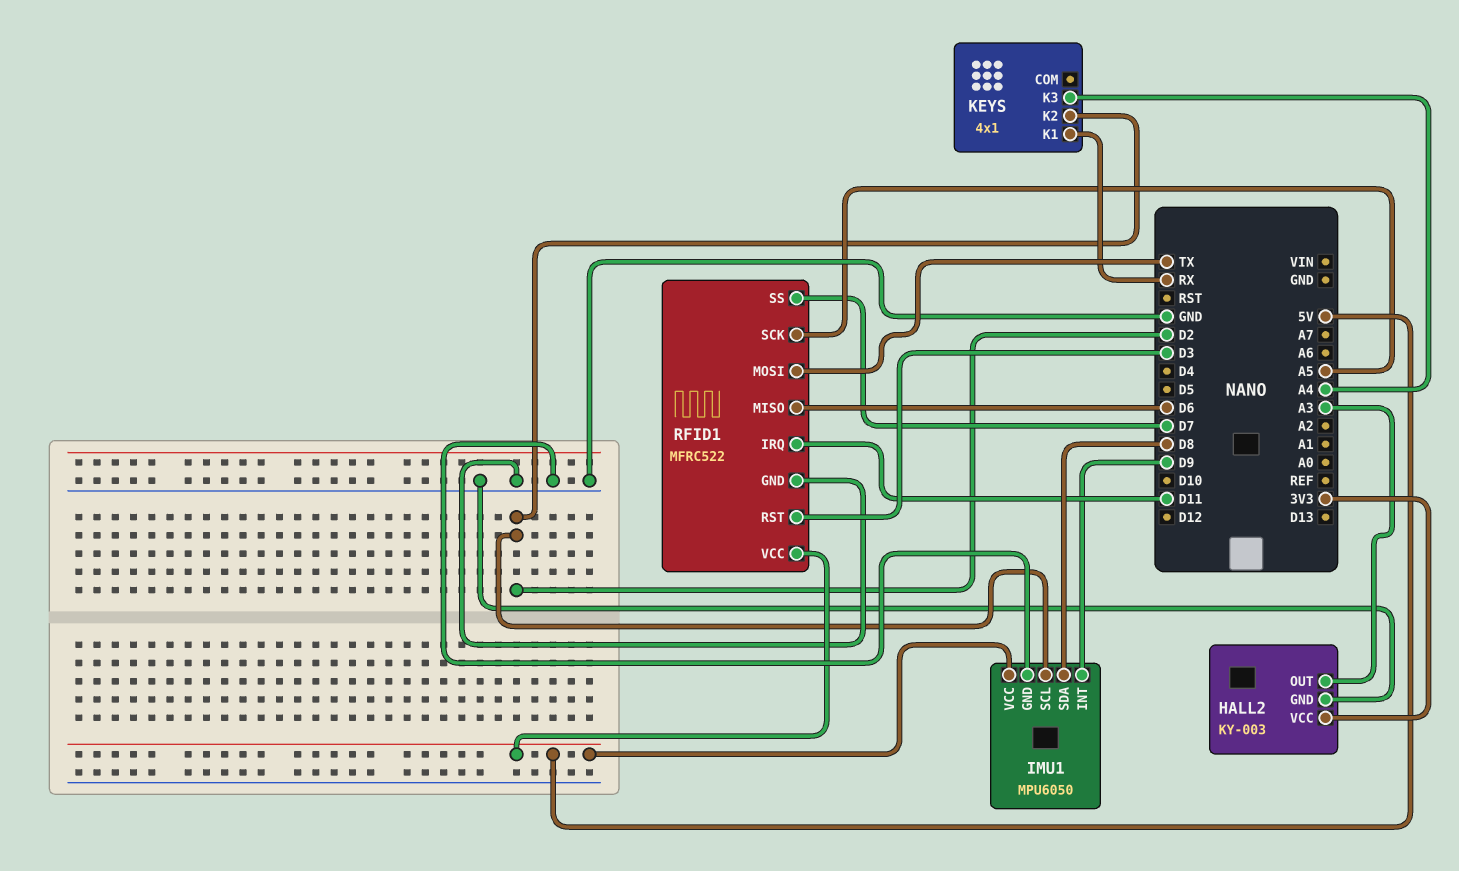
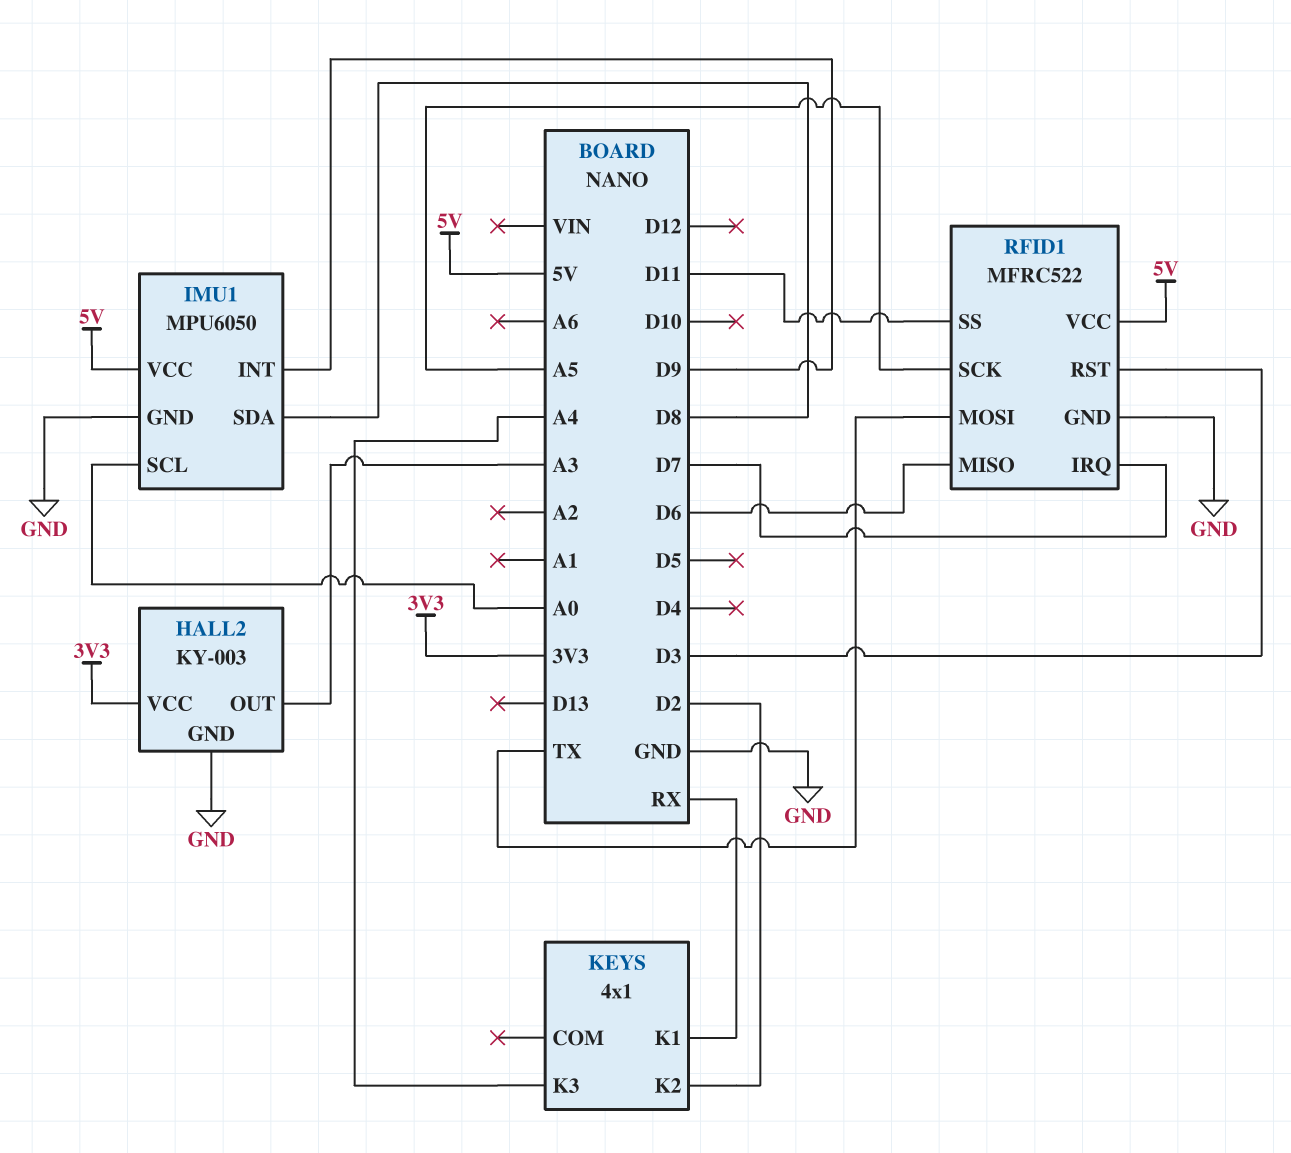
IMU1 pin SCL: D2 -> A0
RFID1 pin IRQ: D11 -> D7
RFID1 pin SS: D7 -> D11

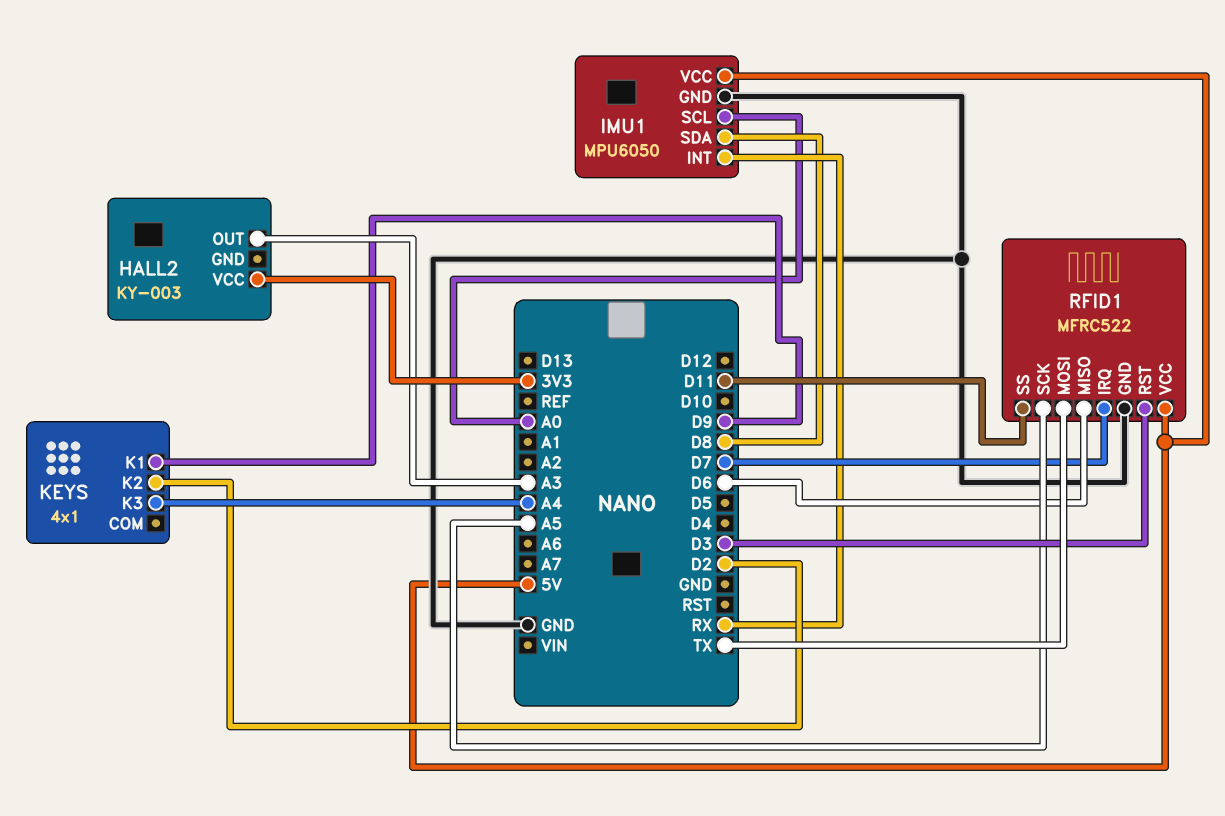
HALL2 pin GND: GND -> none
IMU1 pin INT: D9 -> RX
KEYS pin K1: RX -> D9

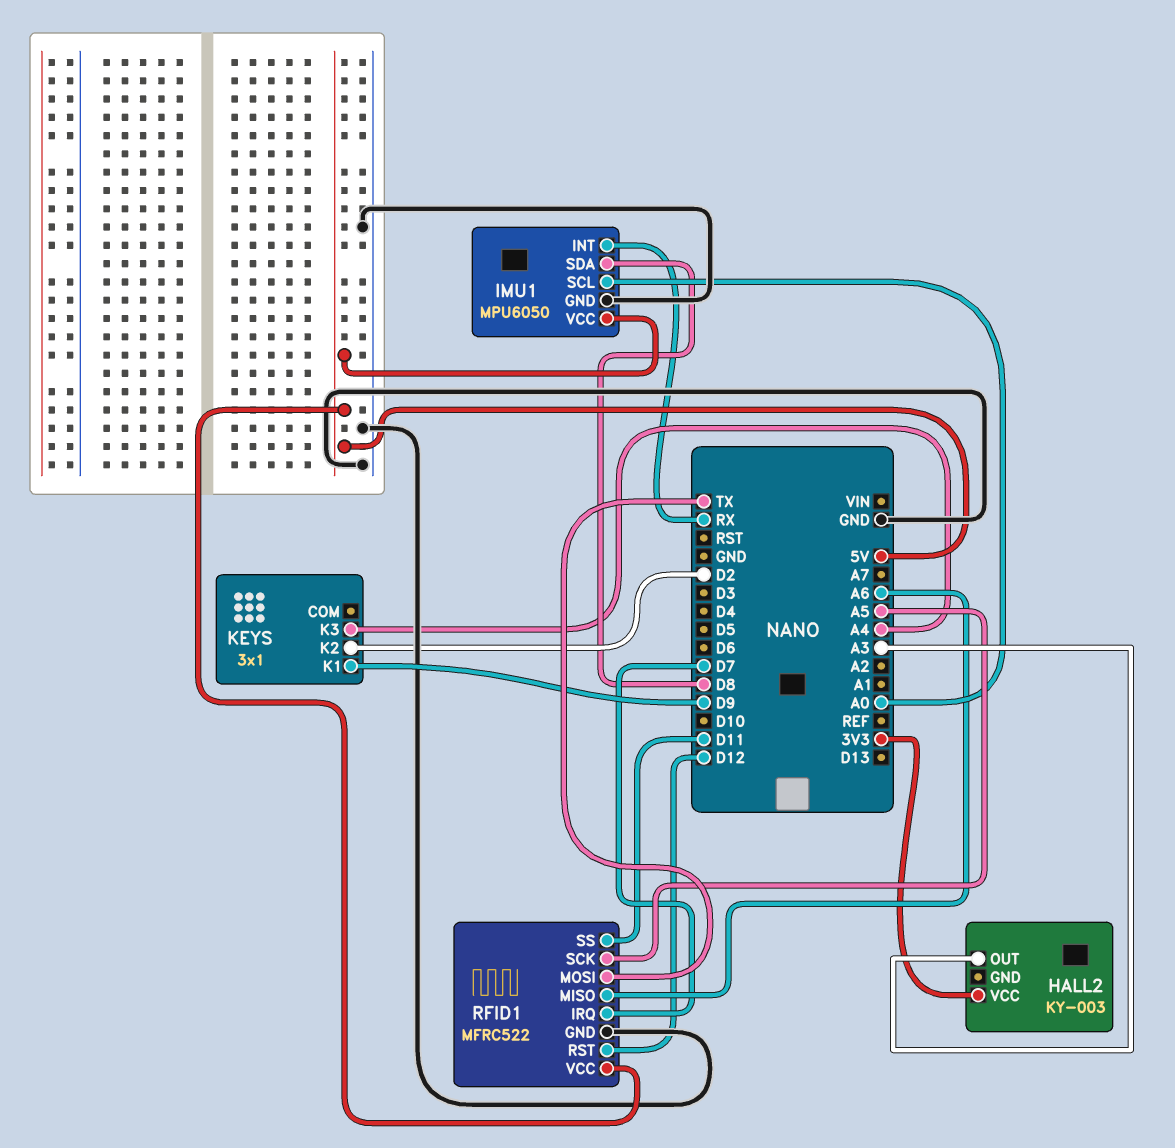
KEYS: 4x1 -> 3x1
RFID1 pin MISO: D6 -> A6
RFID1 pin RST: D3 -> D12

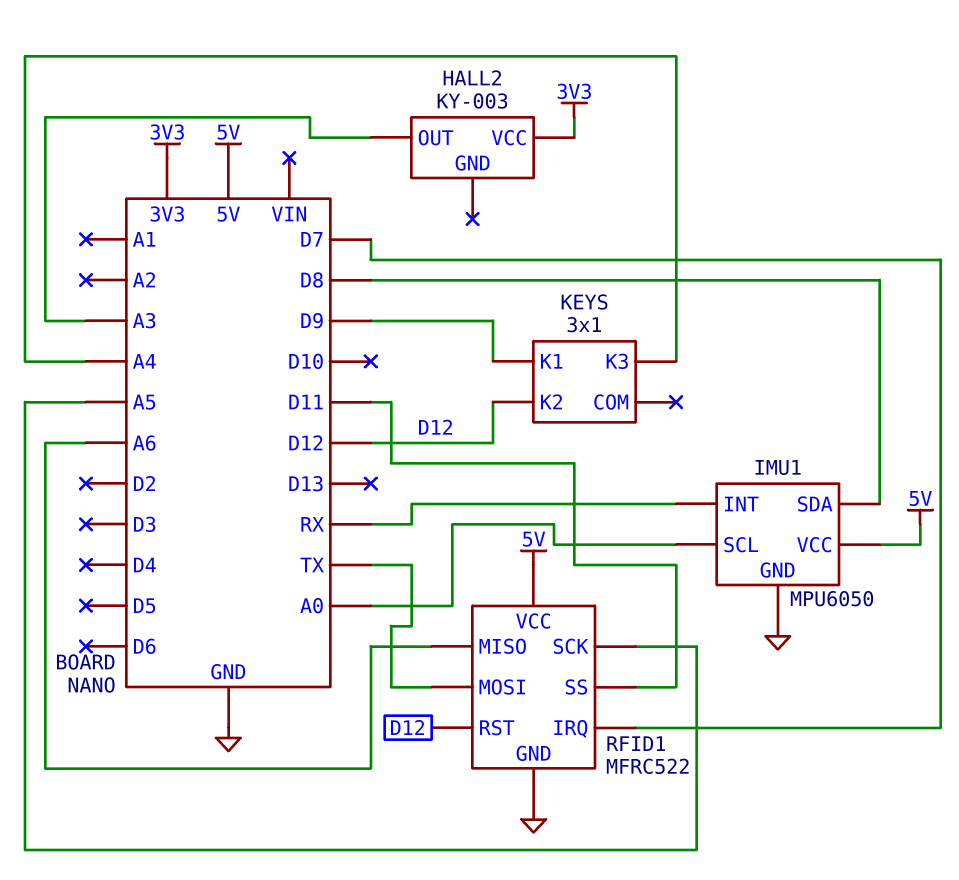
KEYS pin K2: D2 -> D12

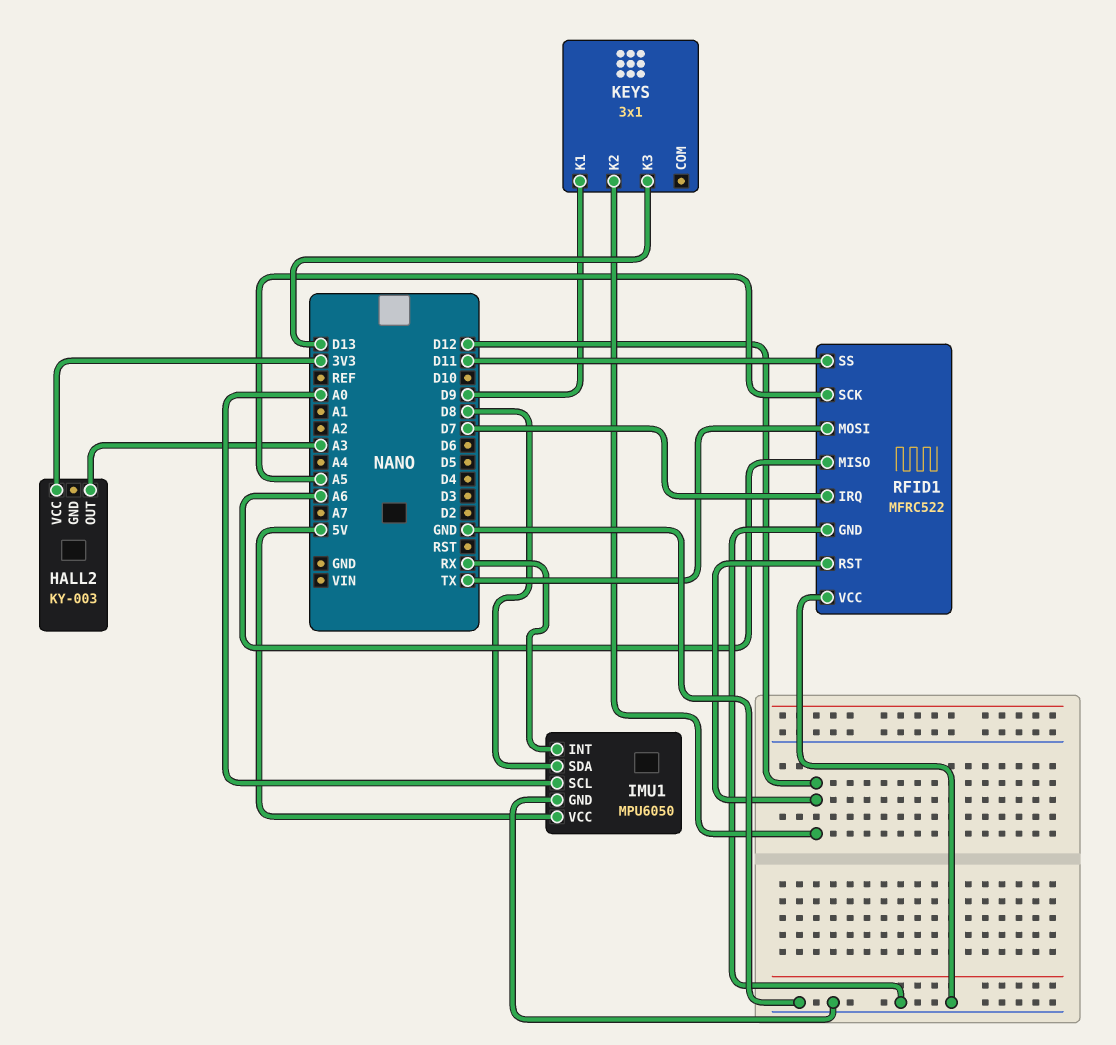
KEYS pin K3: A4 -> D13
RFID1 pin VCC: 5V -> GND

